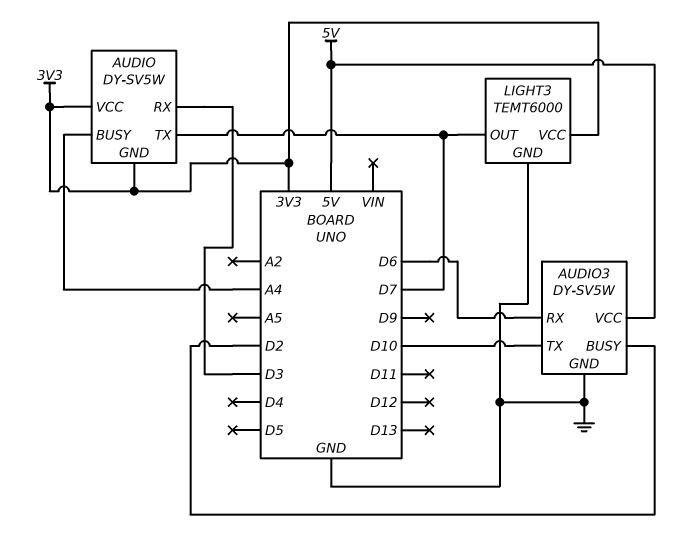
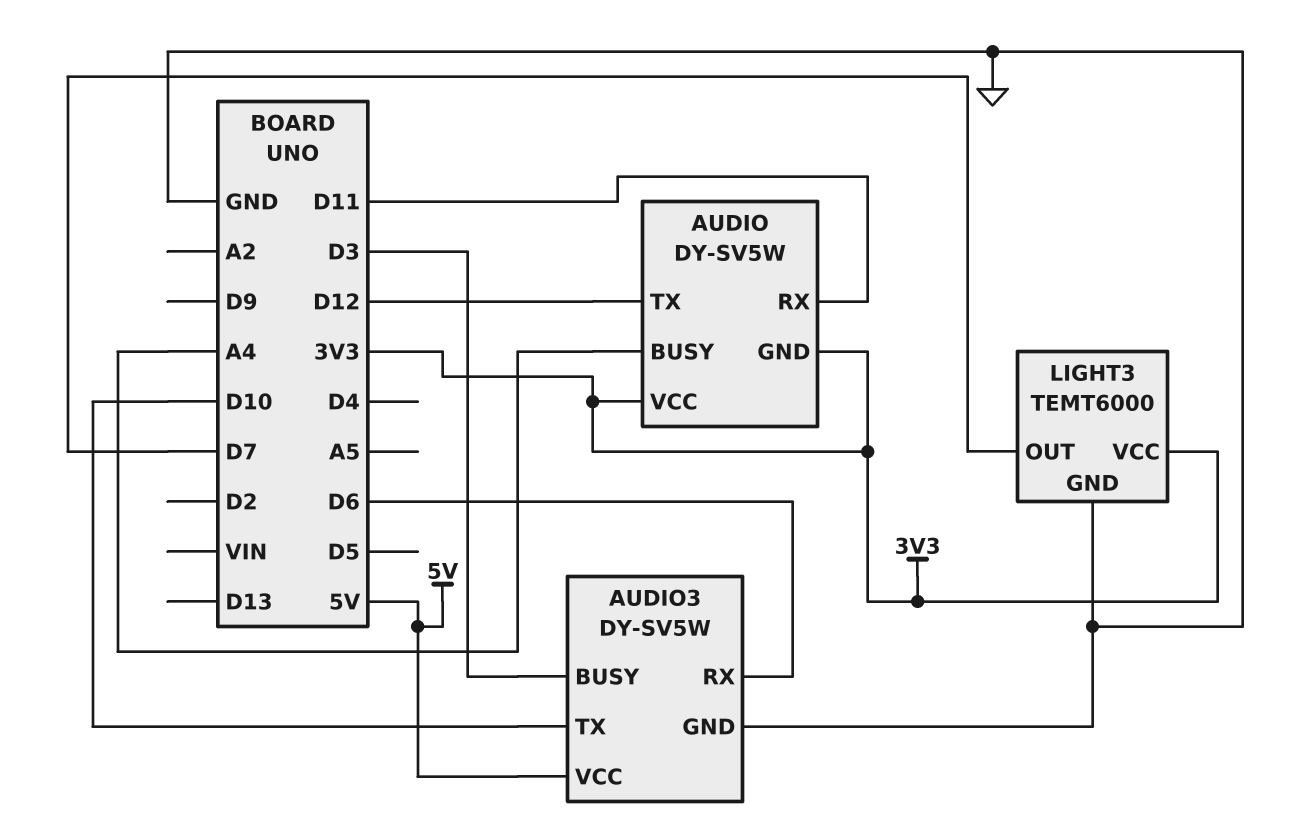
AUDIO pin RX: D3 -> D11
AUDIO pin TX: D7 -> D12
AUDIO3 pin BUSY: D2 -> D3

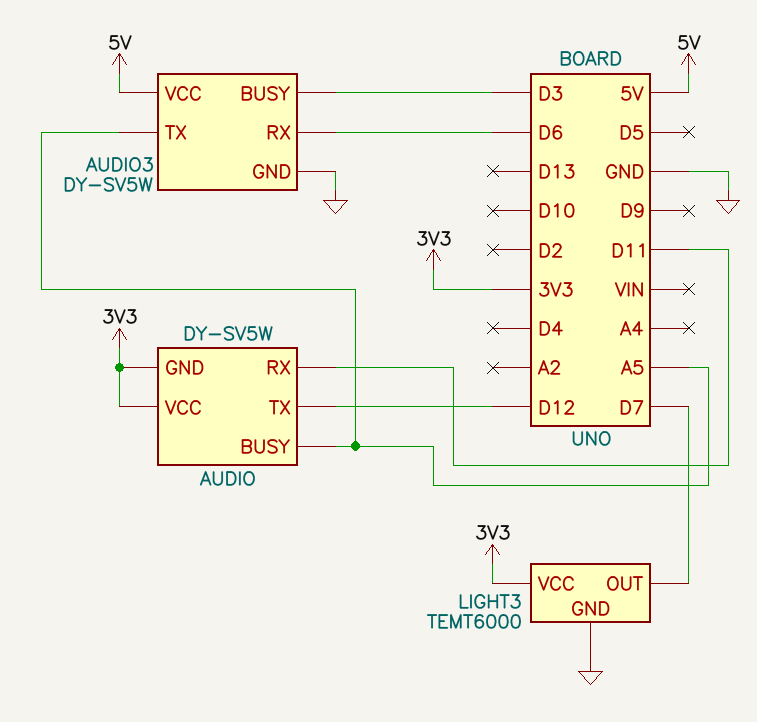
AUDIO pin BUSY: A4 -> A5
AUDIO3 pin TX: D10 -> A5

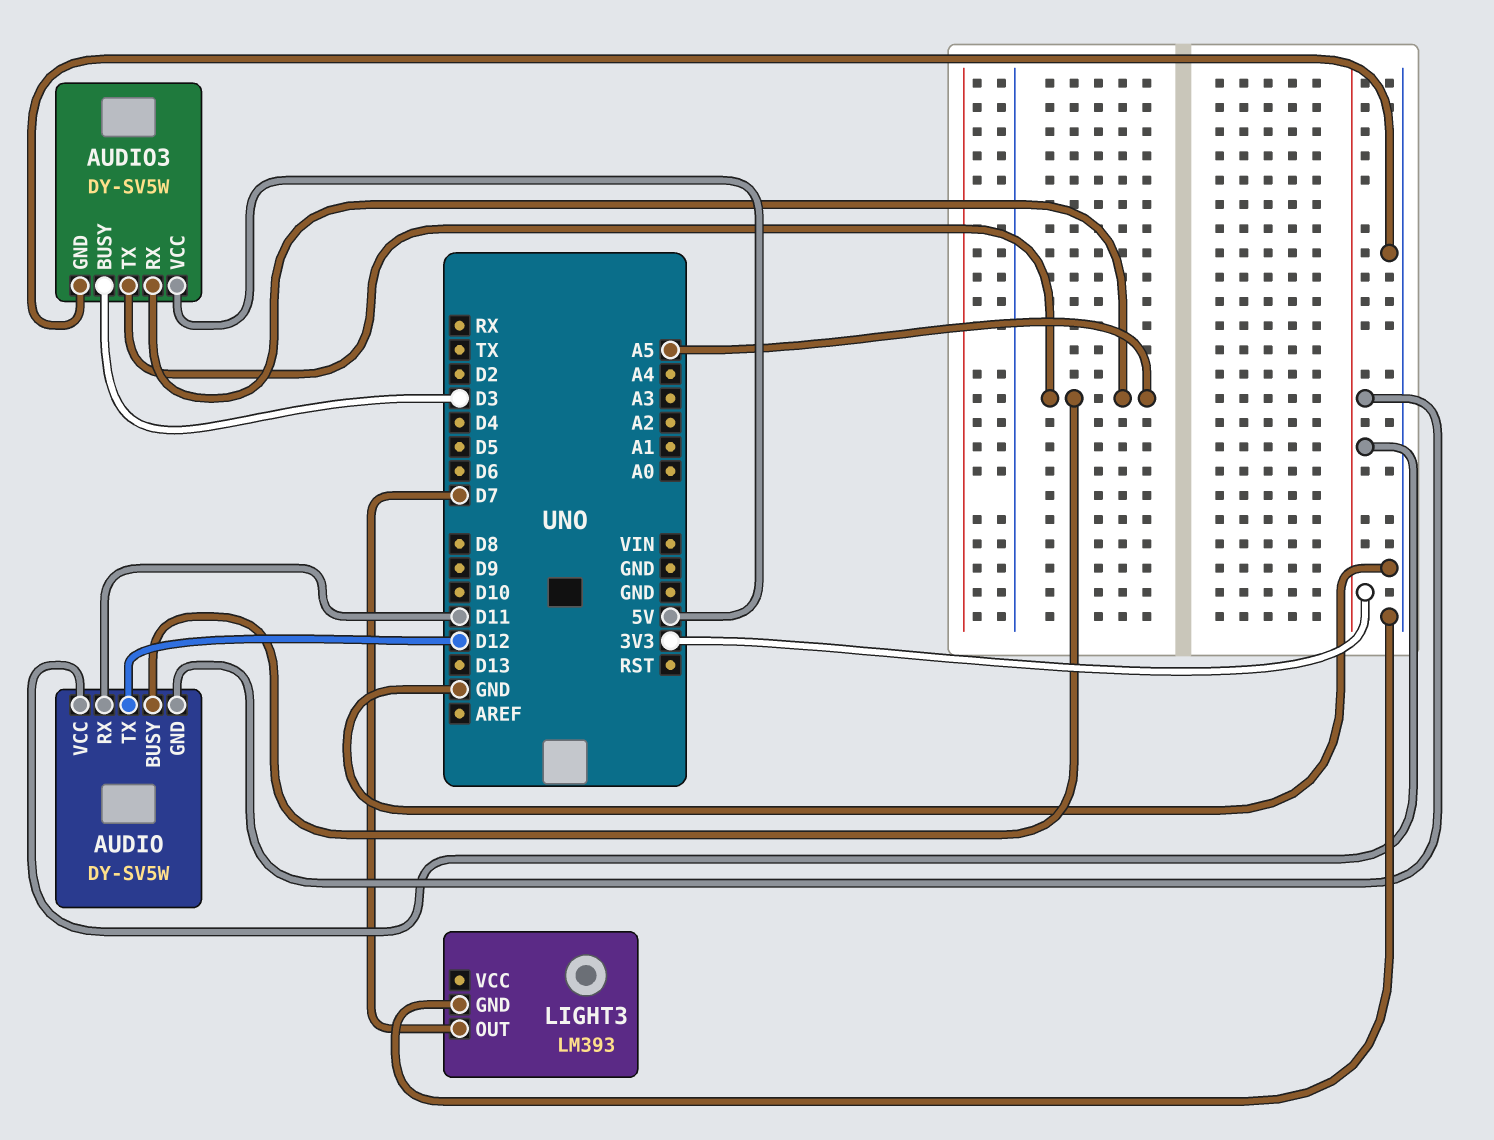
AUDIO3 pin RX: D6 -> A5
LIGHT3: TEMT6000 -> LM393
LIGHT3 pin VCC: 3V3 -> none

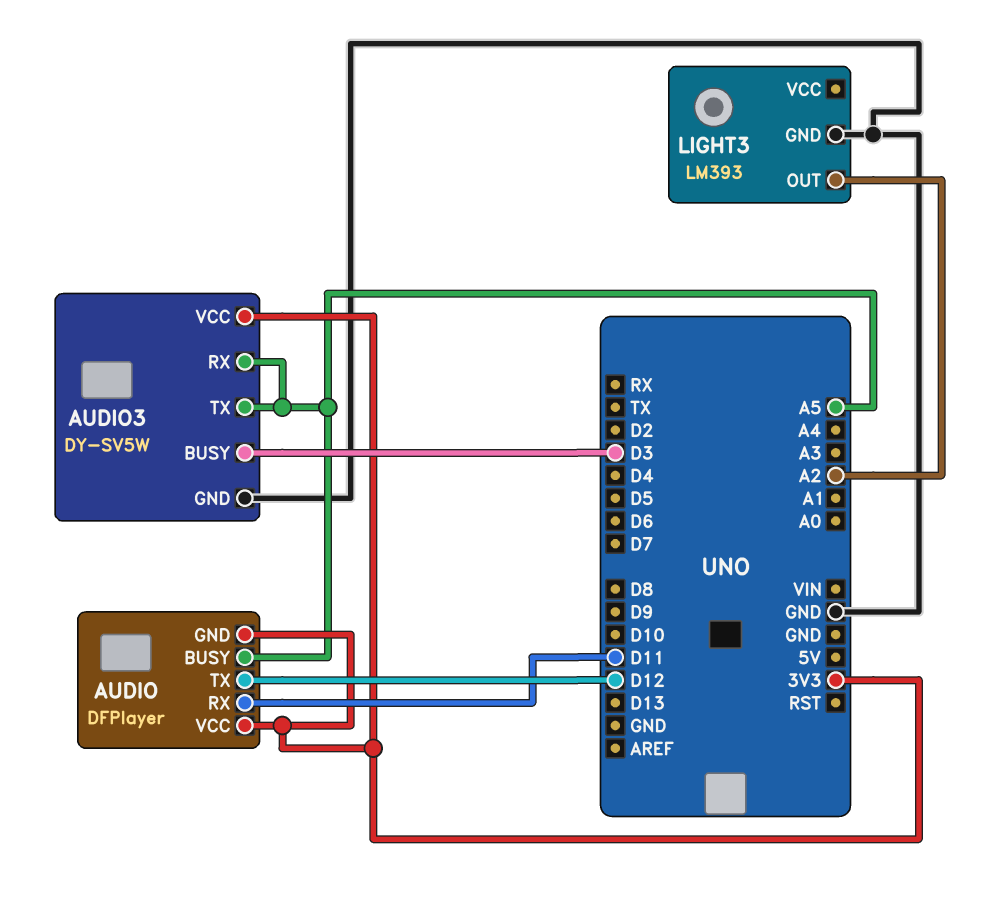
AUDIO: DY-SV5W -> DFPlayer
AUDIO3 pin VCC: 5V -> 3V3
LIGHT3 pin OUT: D7 -> A2

